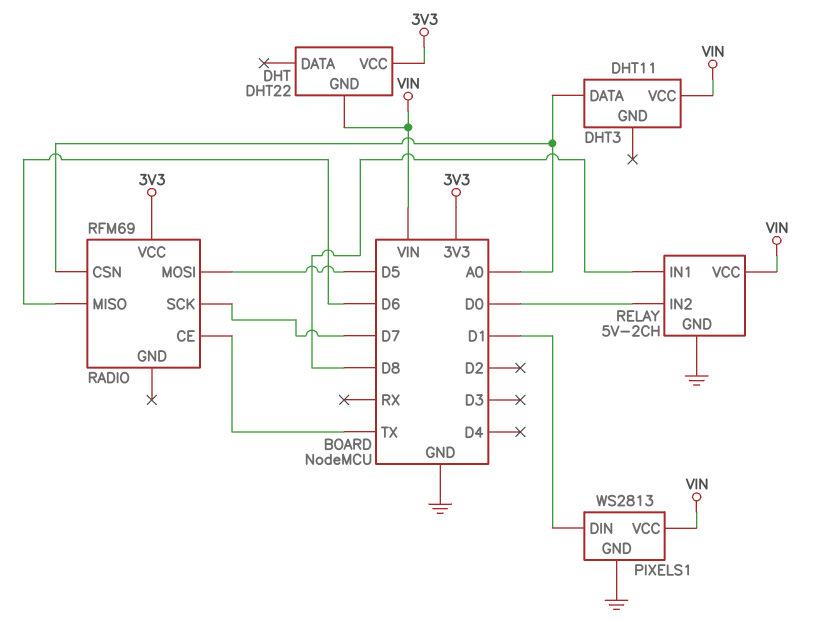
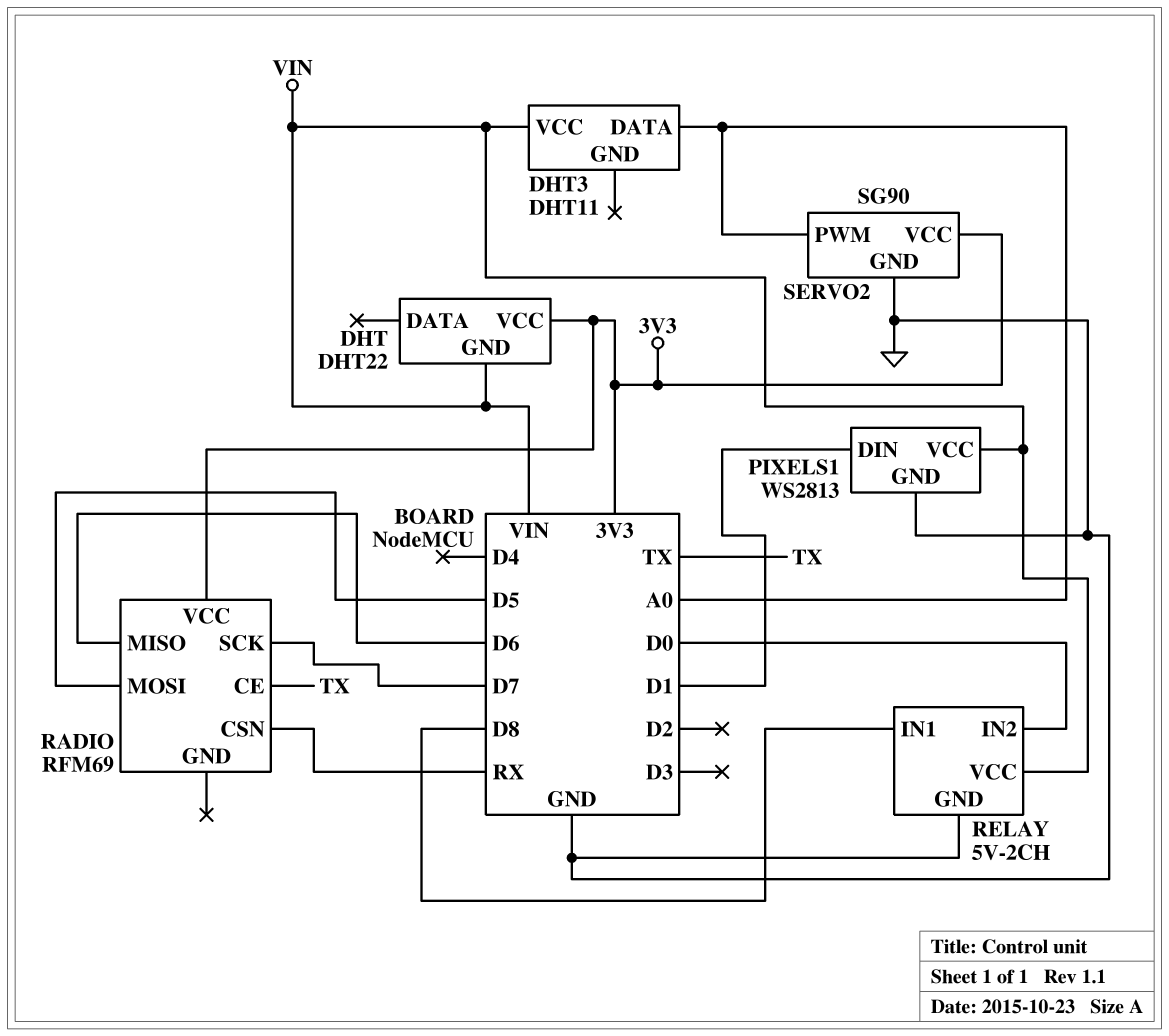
RADIO pin CSN: A0 -> RX
SERVO2: none -> SG90
SERVO2 pin GND: none -> GND
SERVO2 pin PWM: none -> A0
SERVO2 pin VCC: none -> 3V3

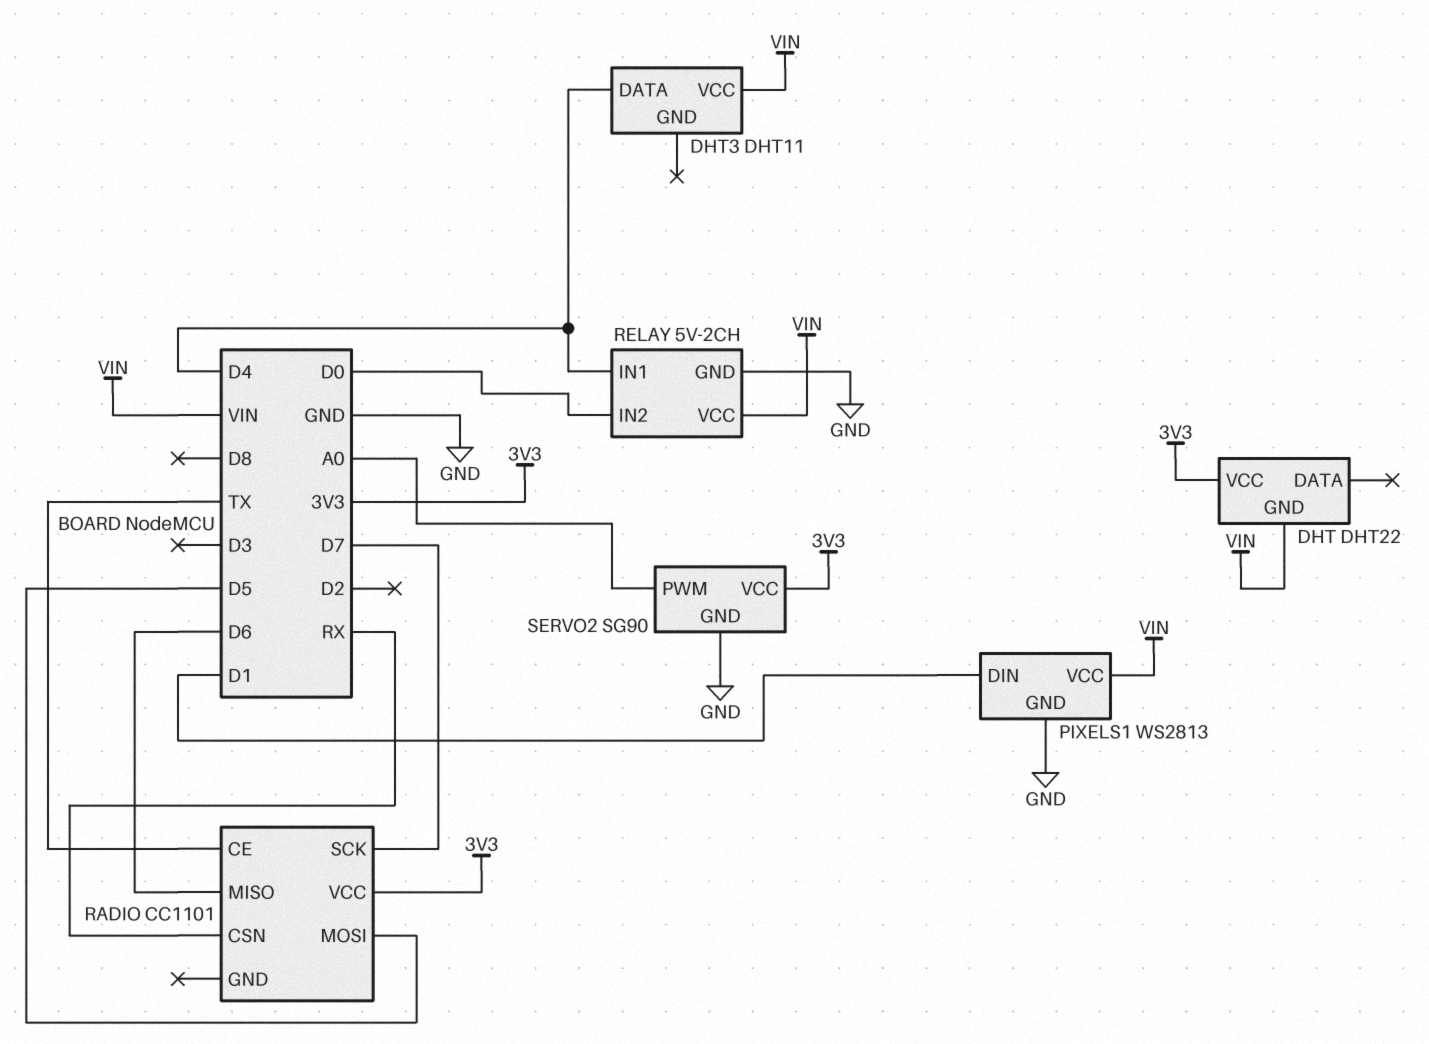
DHT3 pin DATA: A0 -> D4
RADIO: RFM69 -> CC1101
RELAY pin IN1: D8 -> D4

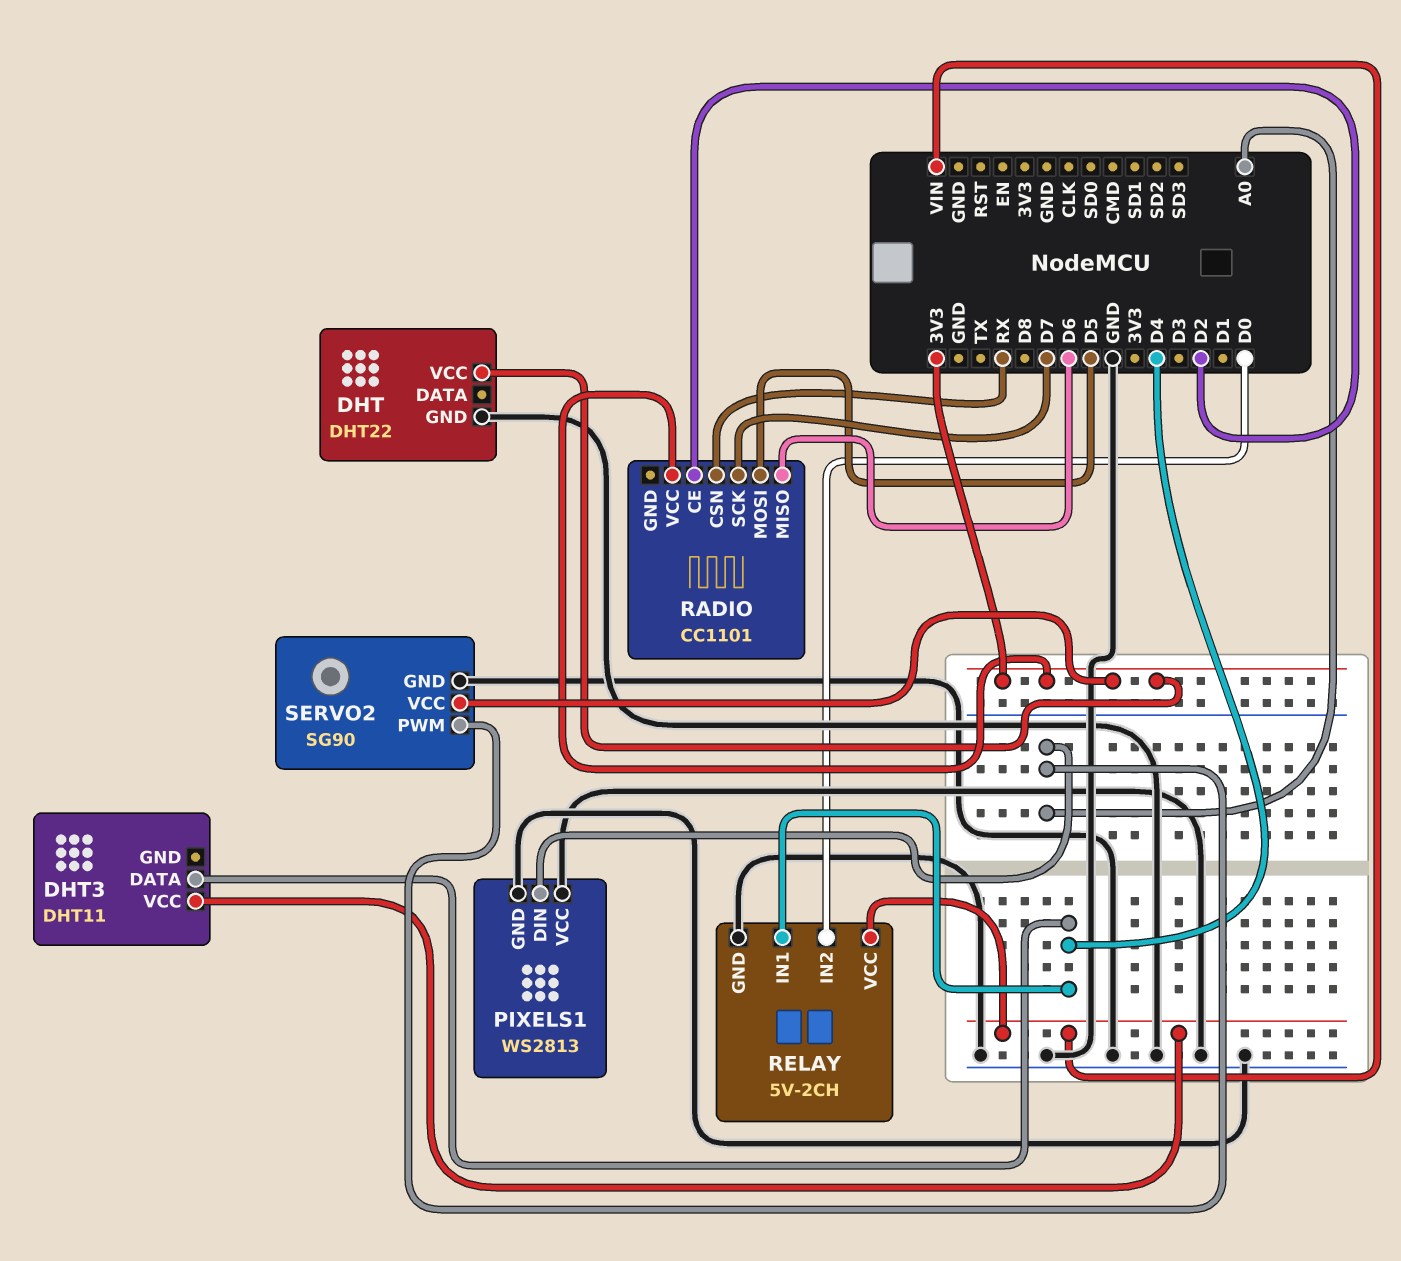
DHT pin GND: VIN -> GND
PIXELS1 pin DIN: D1 -> A0
PIXELS1 pin VCC: VIN -> GND
RADIO pin CE: TX -> D2

